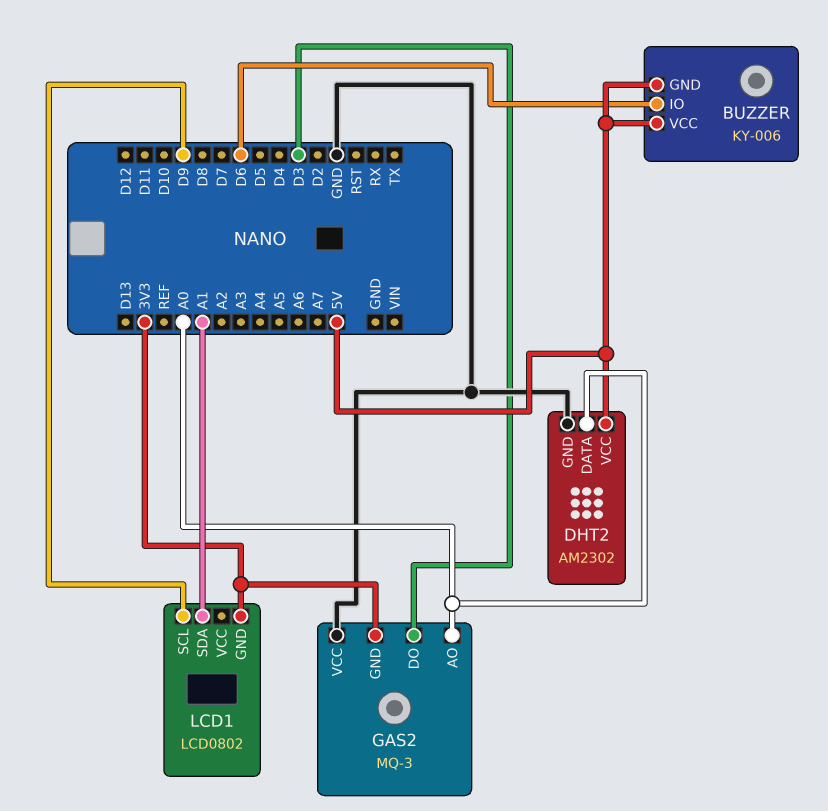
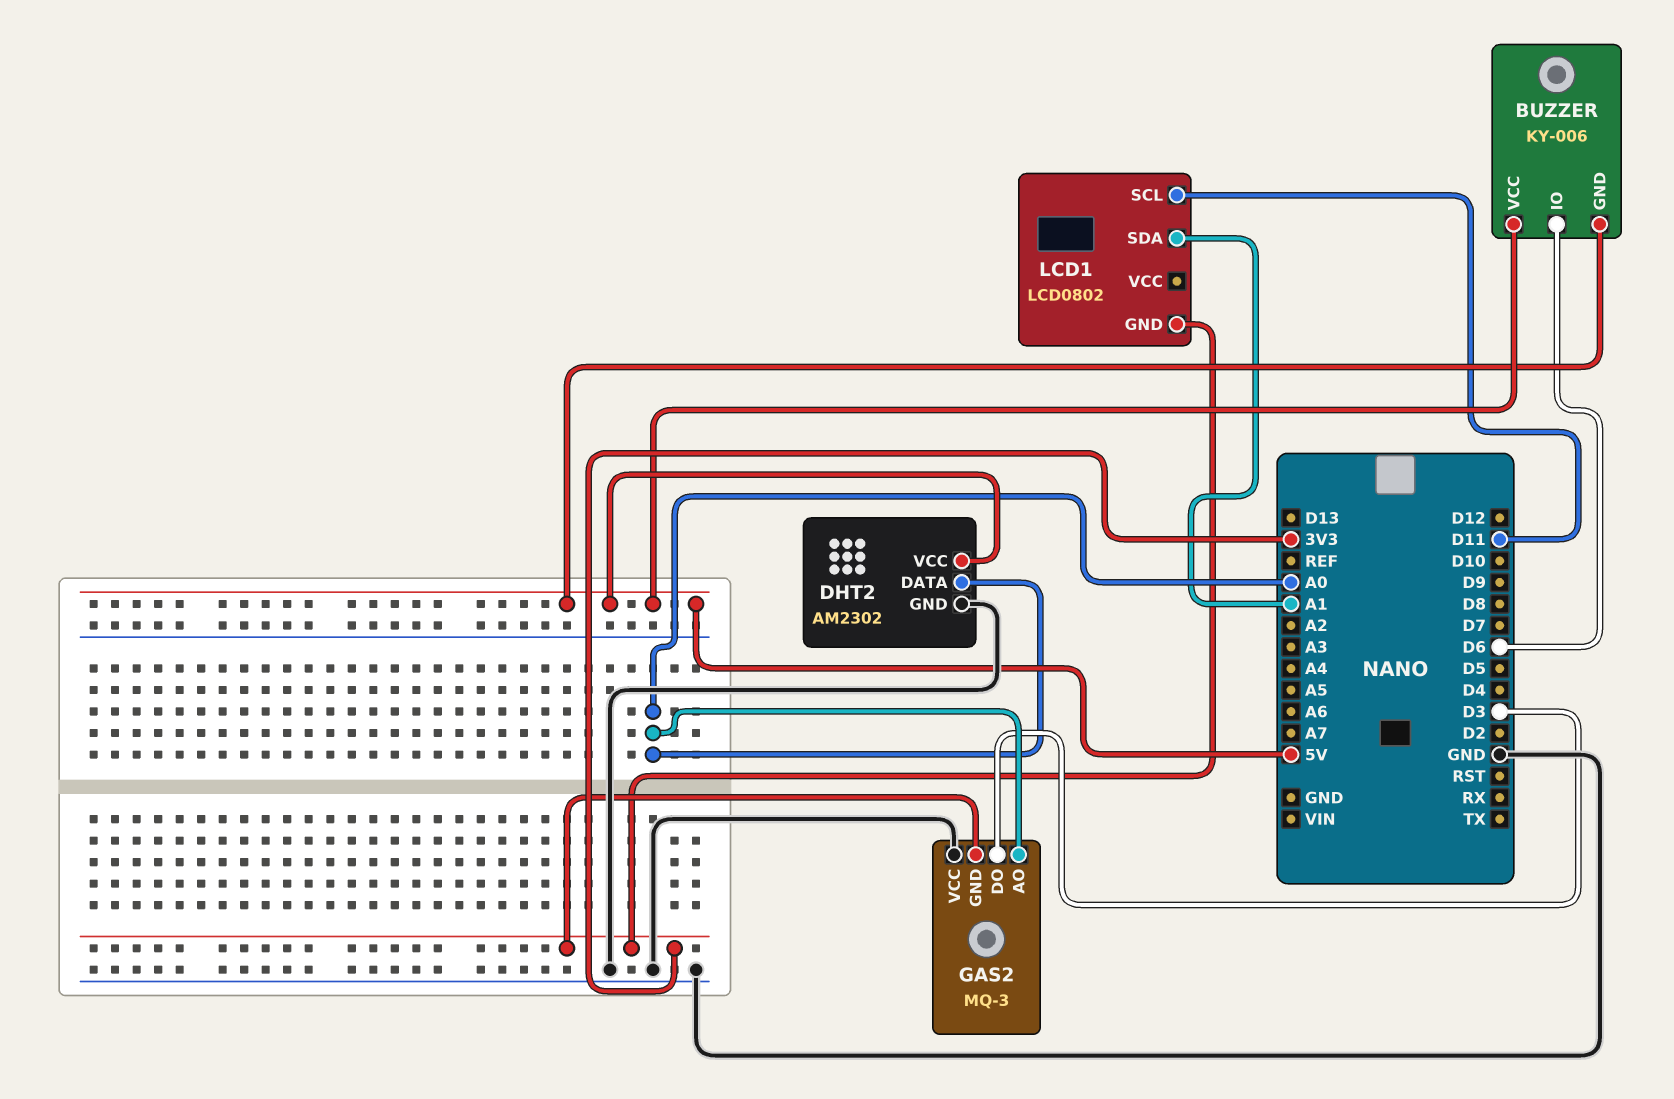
LCD1 pin SCL: D9 -> D11

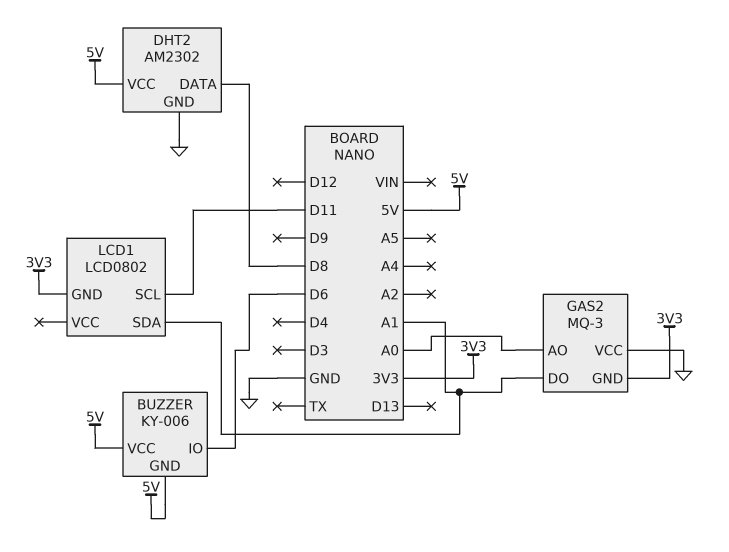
DHT2 pin DATA: A0 -> D8
GAS2 pin DO: D3 -> A1

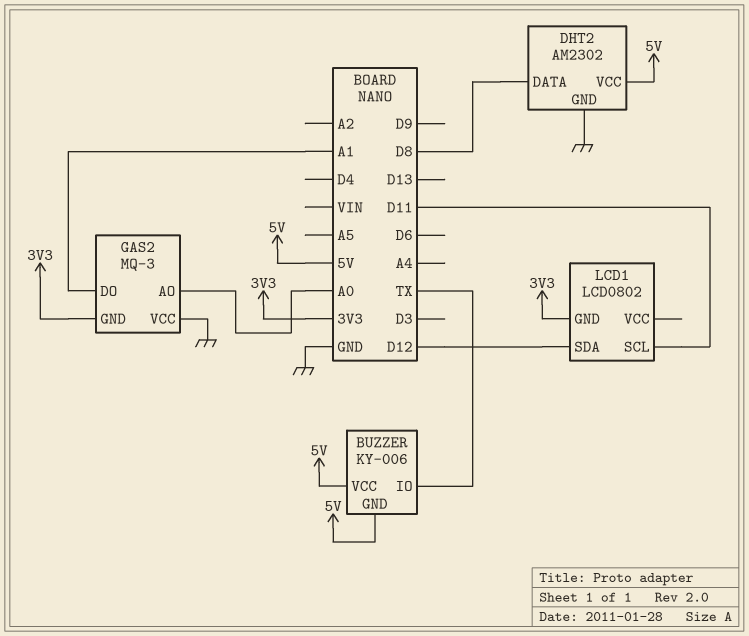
BUZZER pin IO: D6 -> TX
LCD1 pin SDA: A1 -> D12

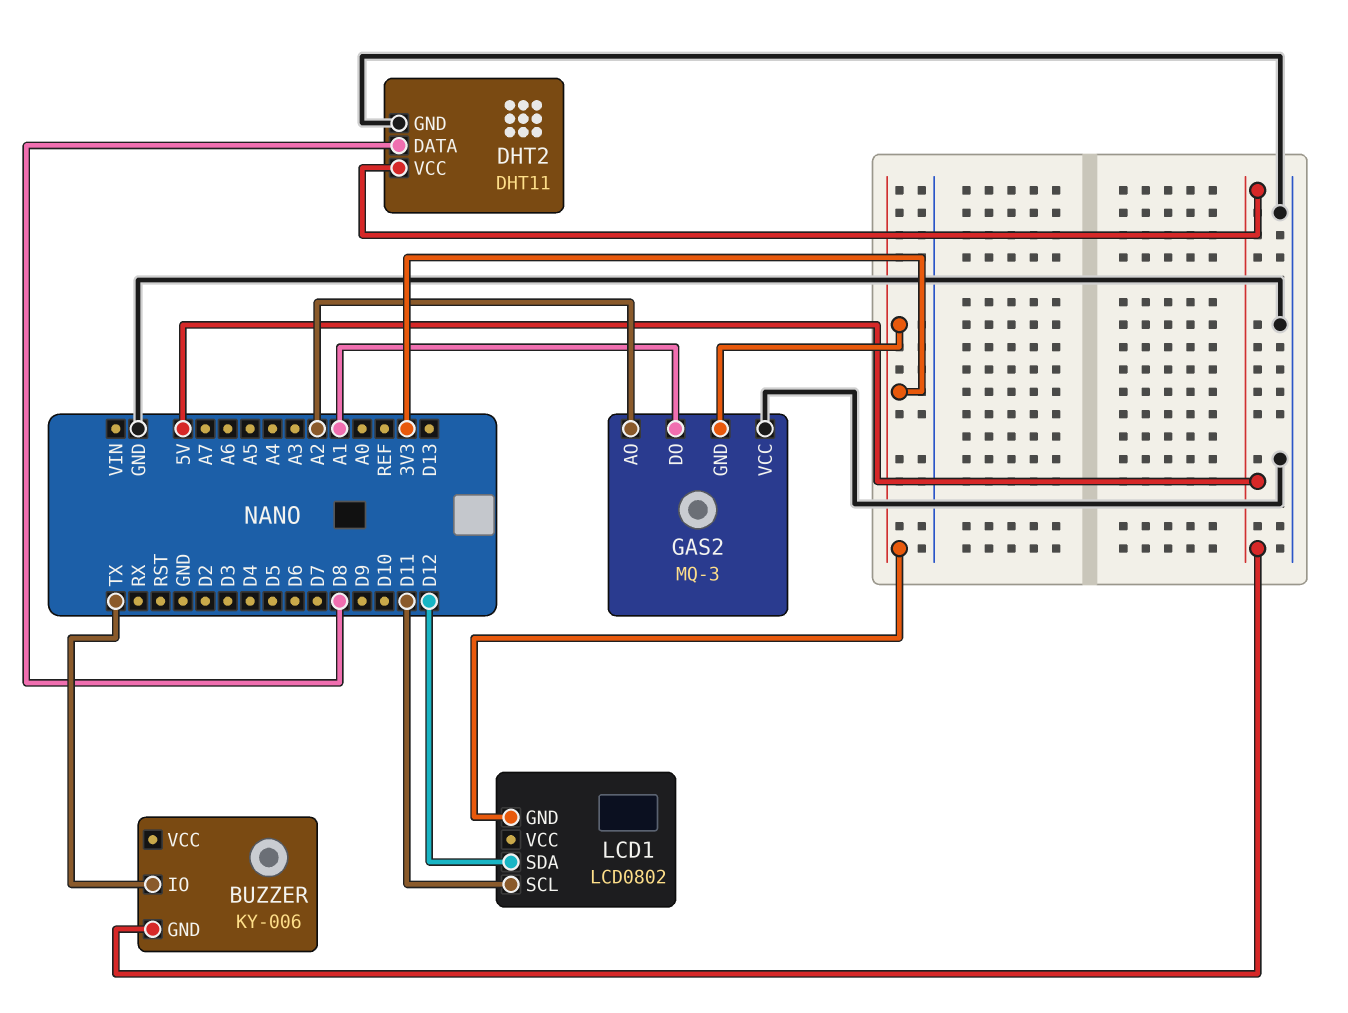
BUZZER pin VCC: 5V -> none
DHT2: AM2302 -> DHT11
GAS2 pin AO: A0 -> A2

